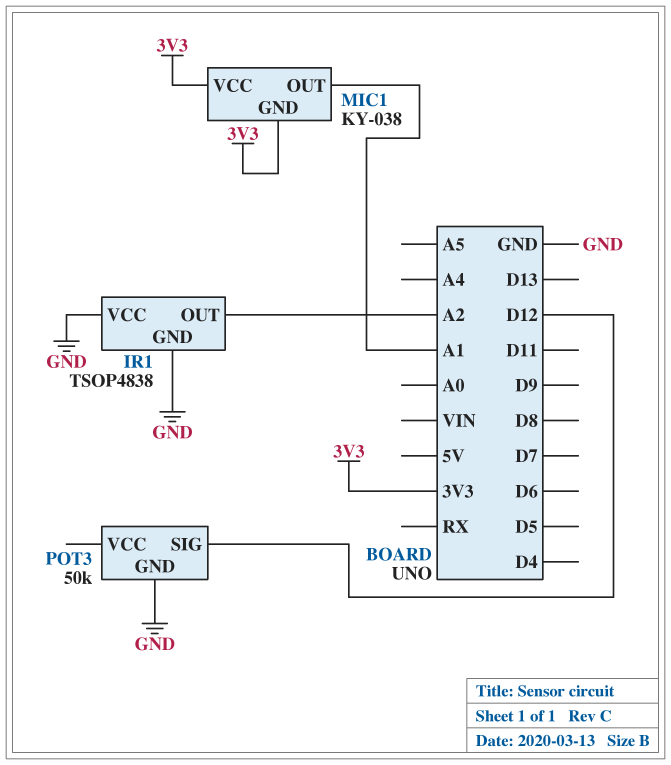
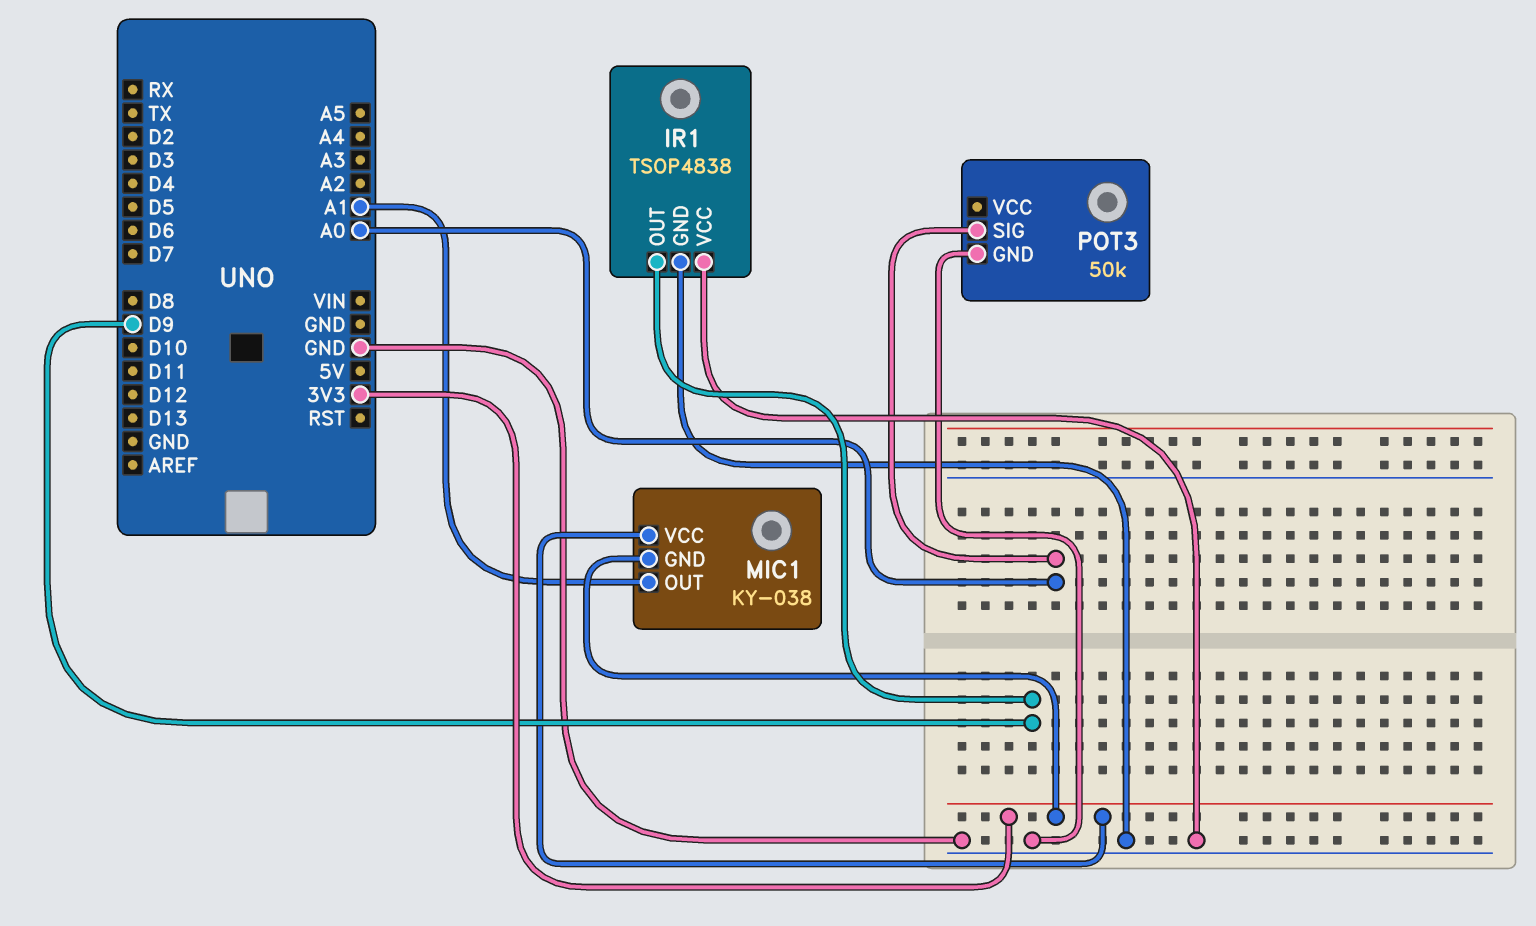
IR1 pin OUT: A2 -> D9
POT3 pin SIG: D12 -> A0

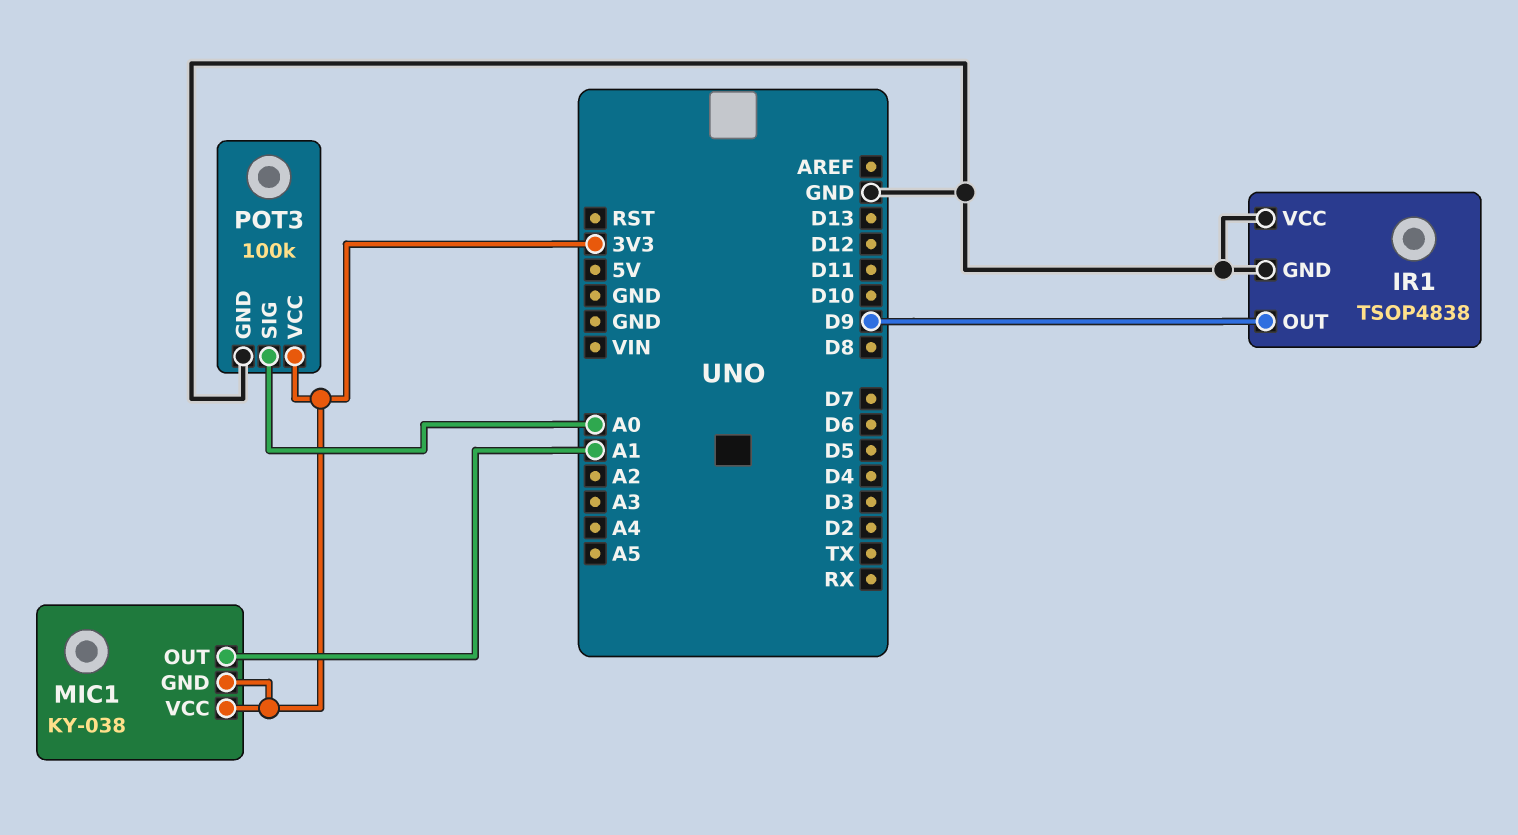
POT3: 50k -> 100k
POT3 pin VCC: none -> 3V3

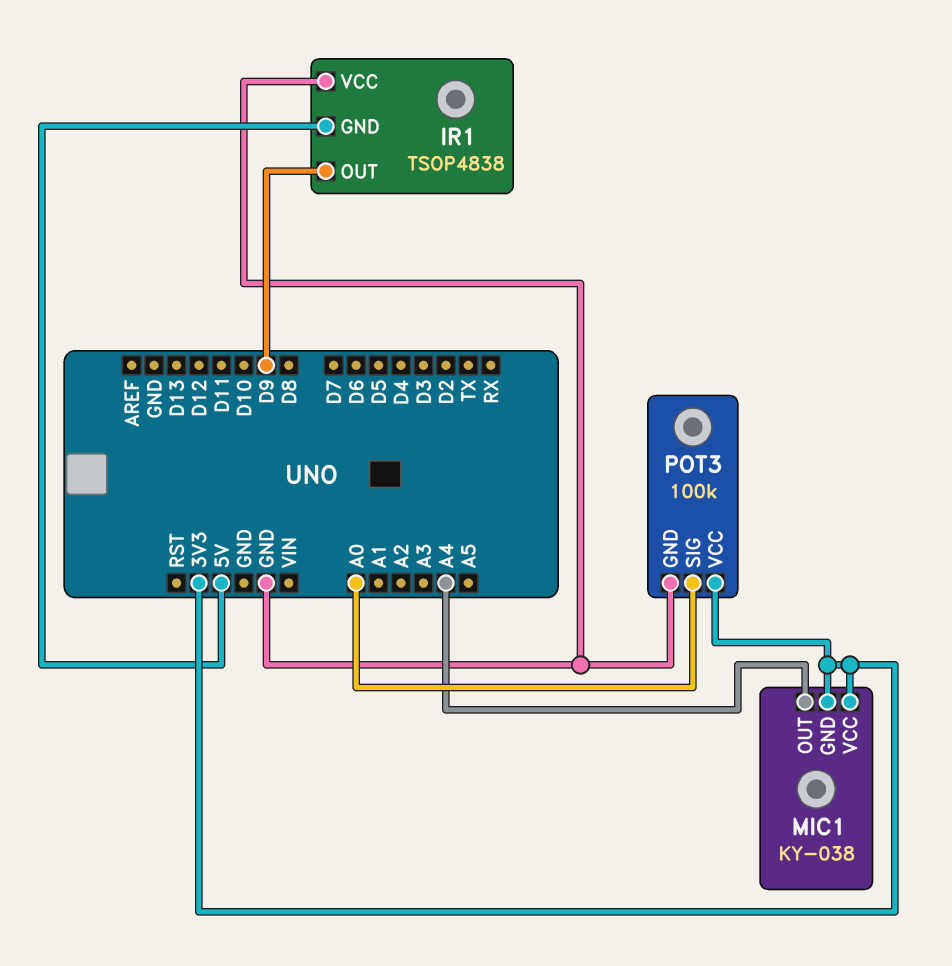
IR1 pin GND: GND -> 5V
MIC1 pin OUT: A1 -> A4

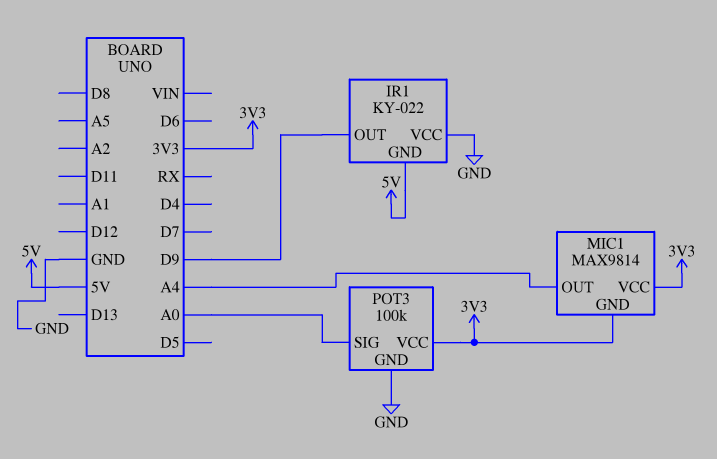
IR1: TSOP4838 -> KY-022
MIC1: KY-038 -> MAX9814

